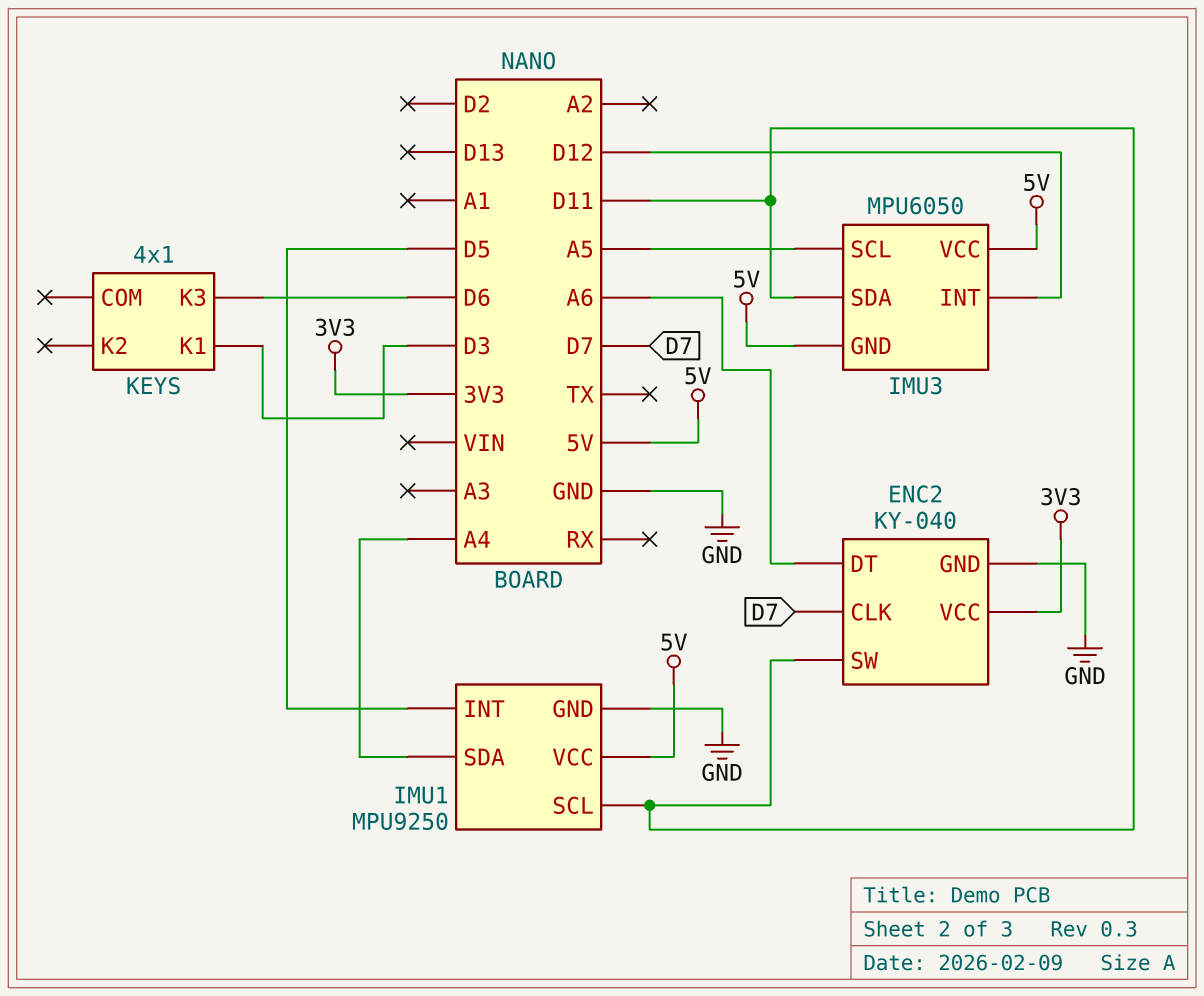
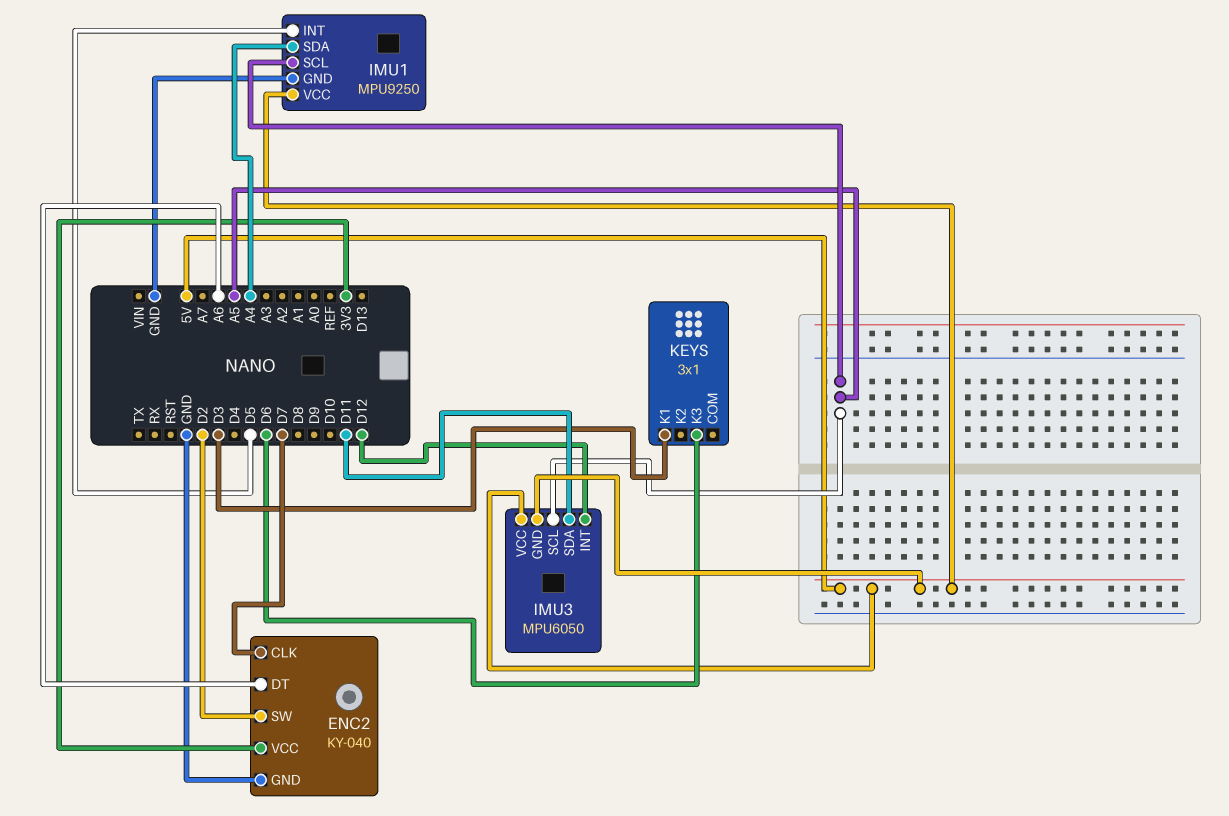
ENC2 pin SW: D11 -> D2
IMU1 pin SCL: D11 -> A5
KEYS: 4x1 -> 3x1

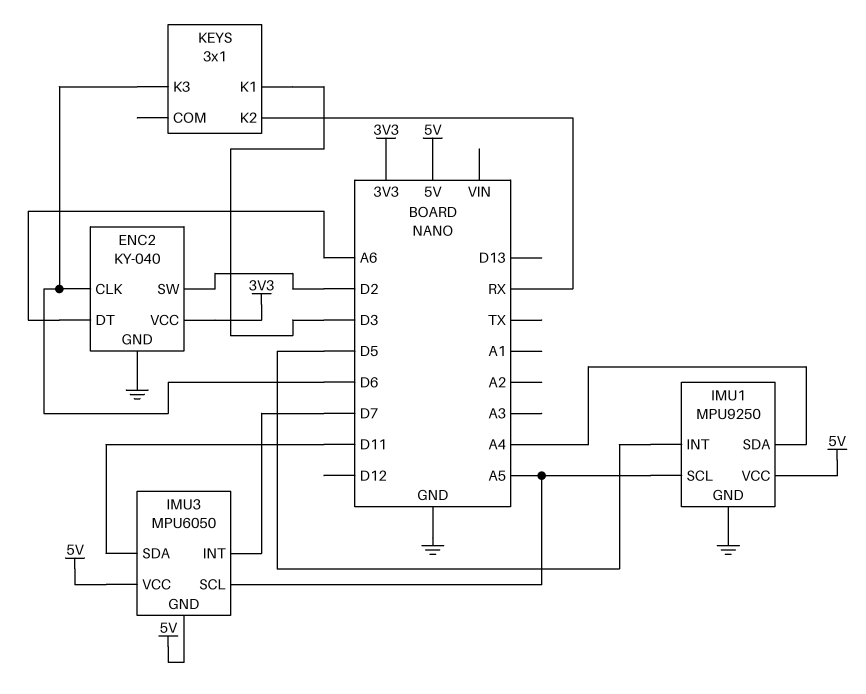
ENC2 pin CLK: D7 -> D6
IMU3 pin INT: D12 -> D7
KEYS pin K2: none -> RX

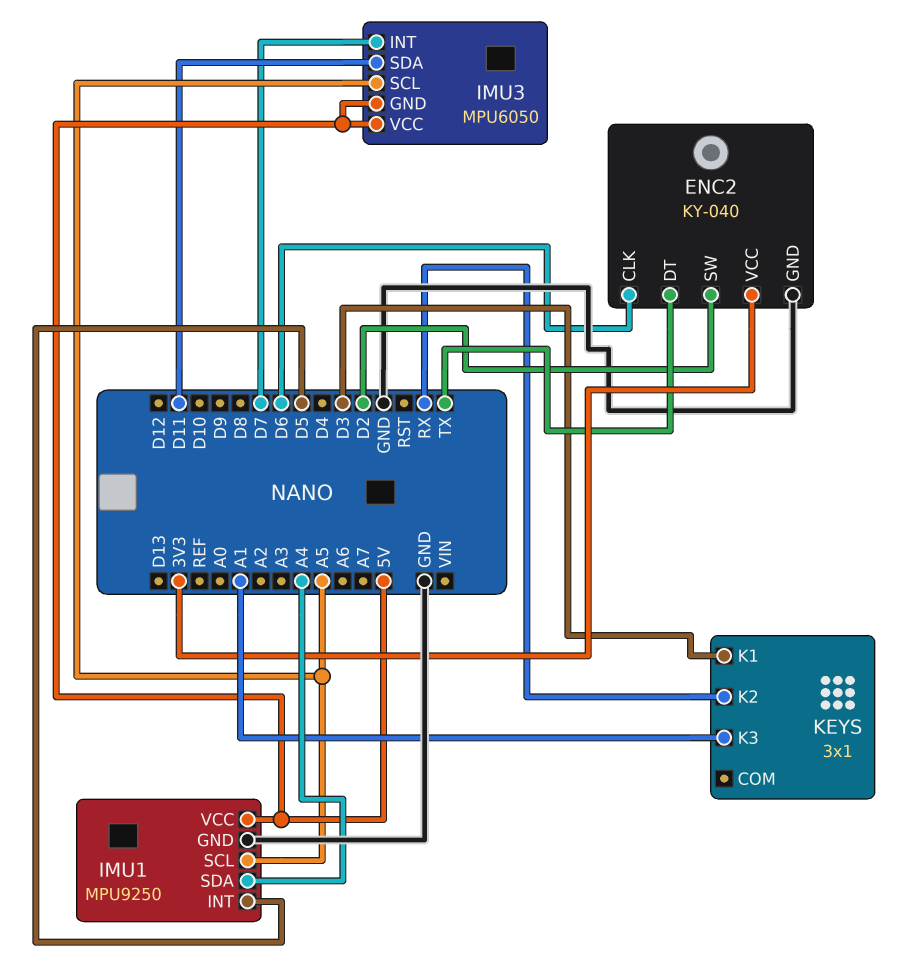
ENC2 pin DT: A6 -> TX
KEYS pin K3: D6 -> A1

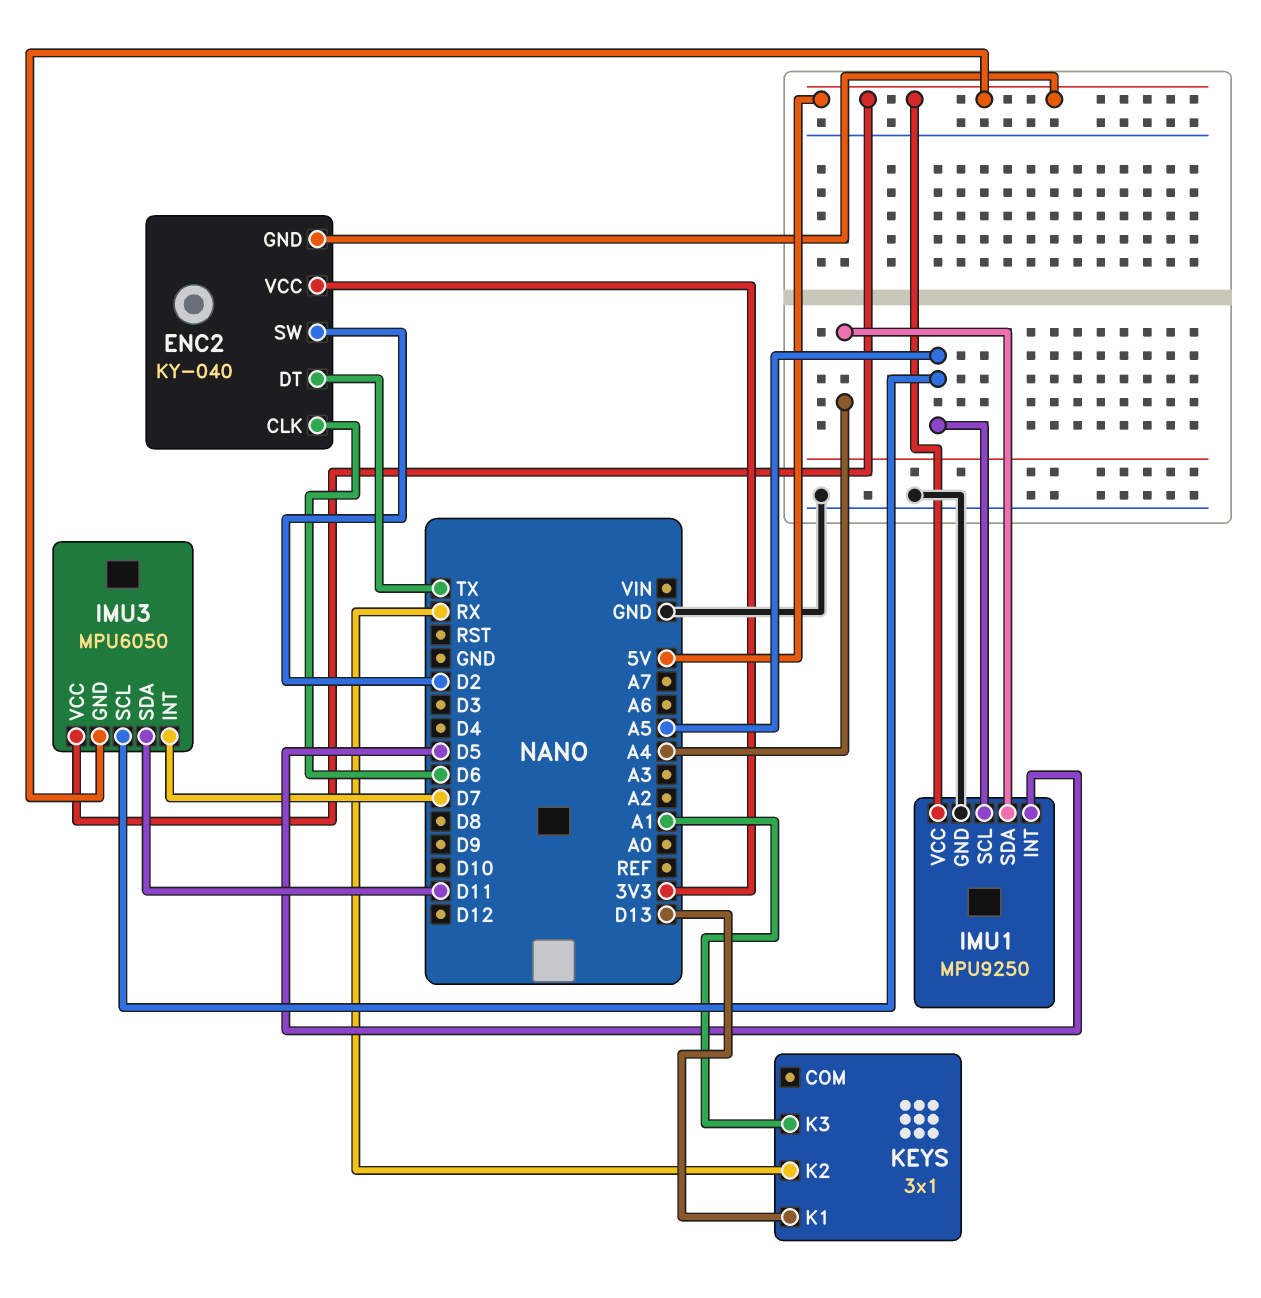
ENC2 pin GND: GND -> 5V
KEYS pin K1: D3 -> D13

